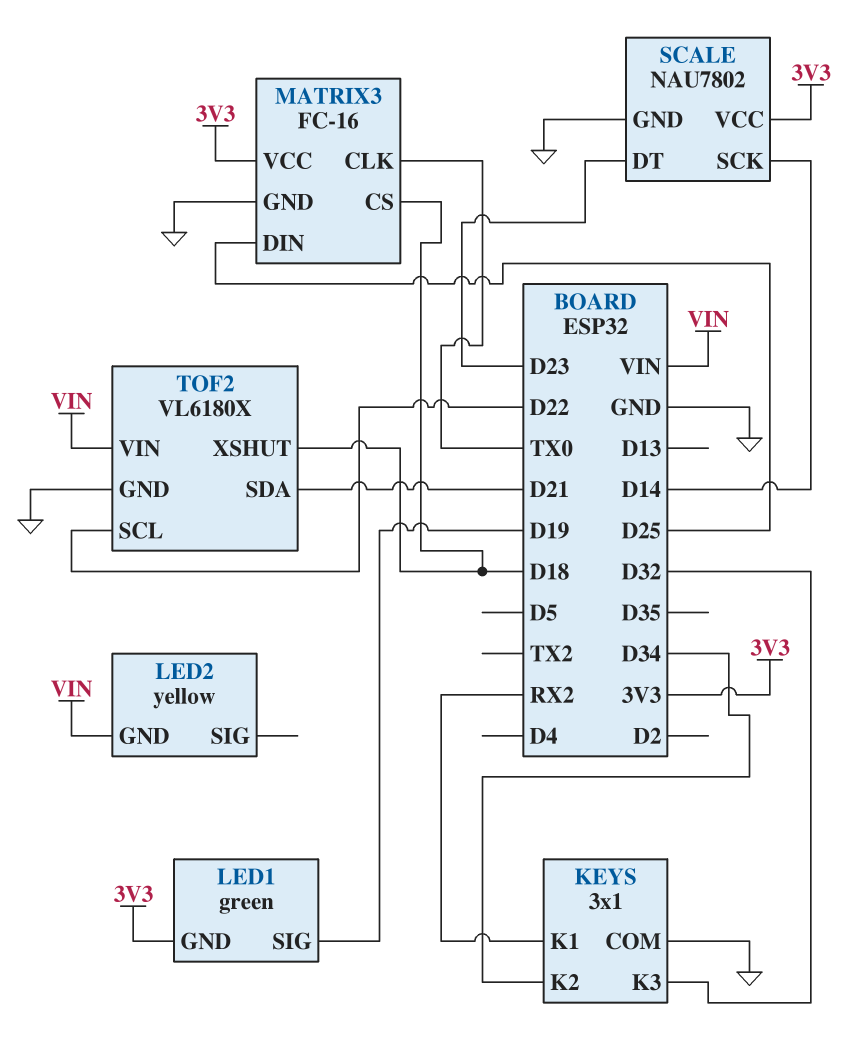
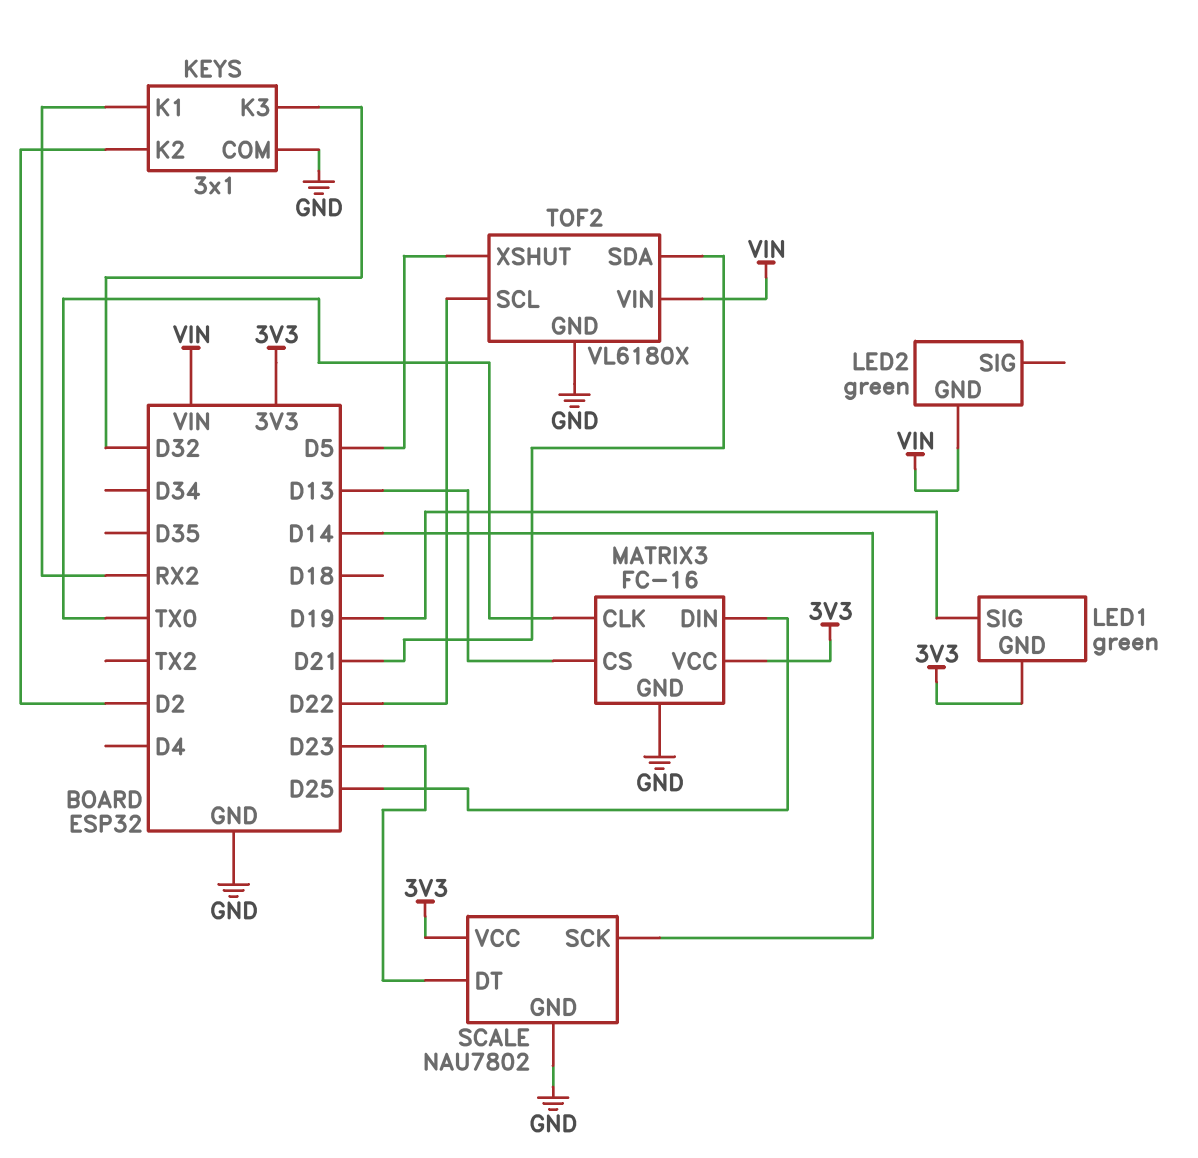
KEYS pin K2: D34 -> D2
LED2: yellow -> green
MATRIX3 pin CS: D18 -> D13
TOF2 pin XSHUT: D18 -> D5

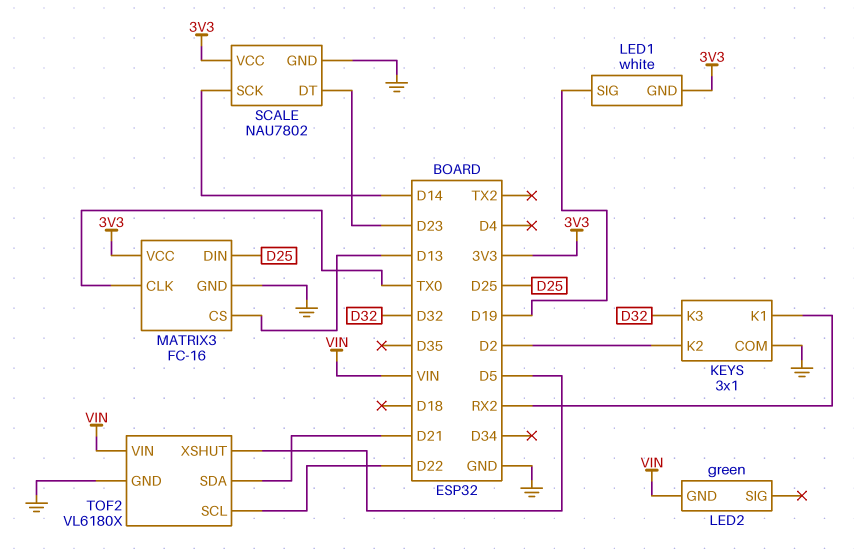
LED1: green -> white

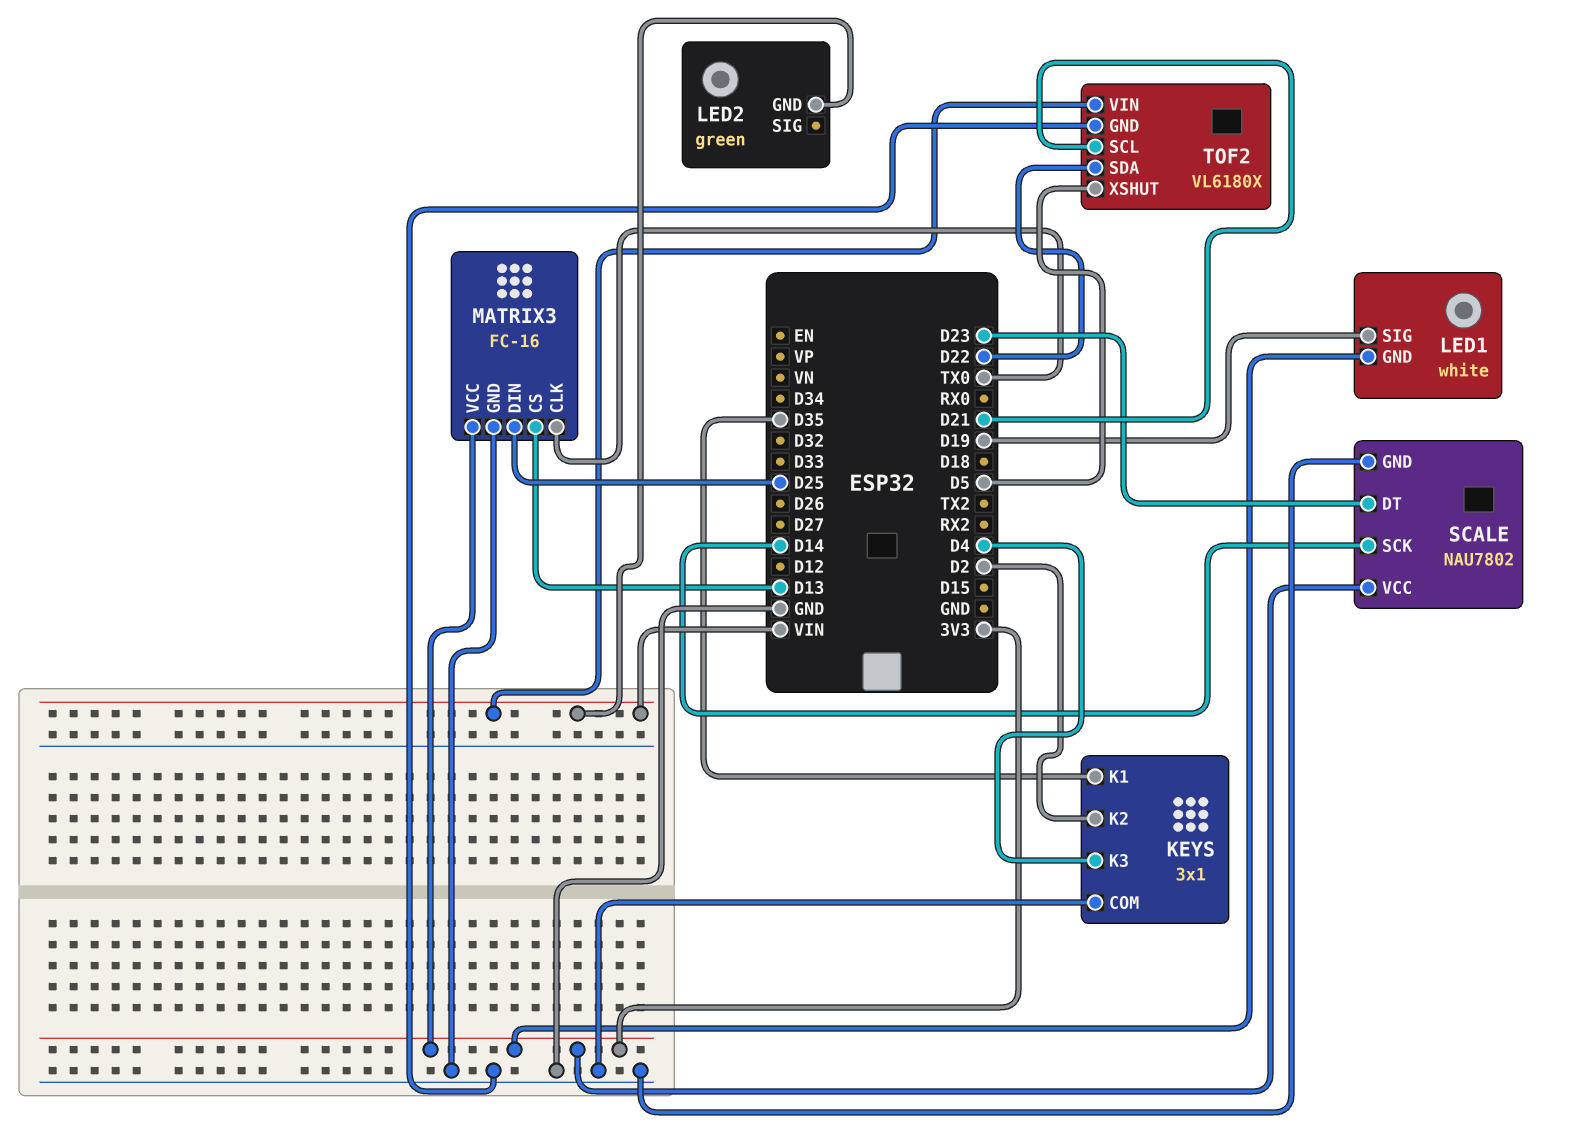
KEYS pin K1: RX2 -> D35
KEYS pin K3: D32 -> D4
TOF2 pin SCL: D22 -> D21
TOF2 pin SDA: D21 -> D22

